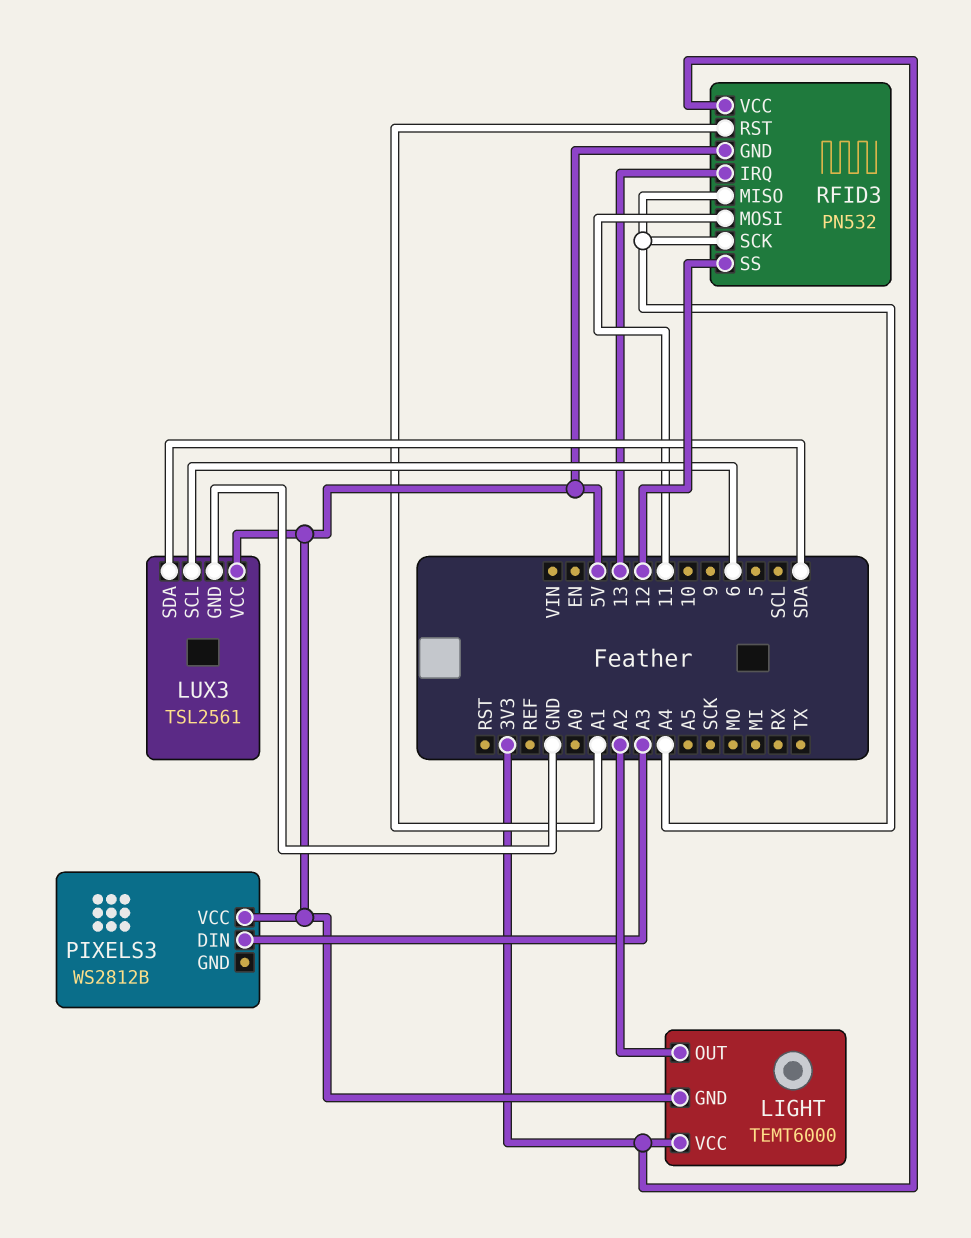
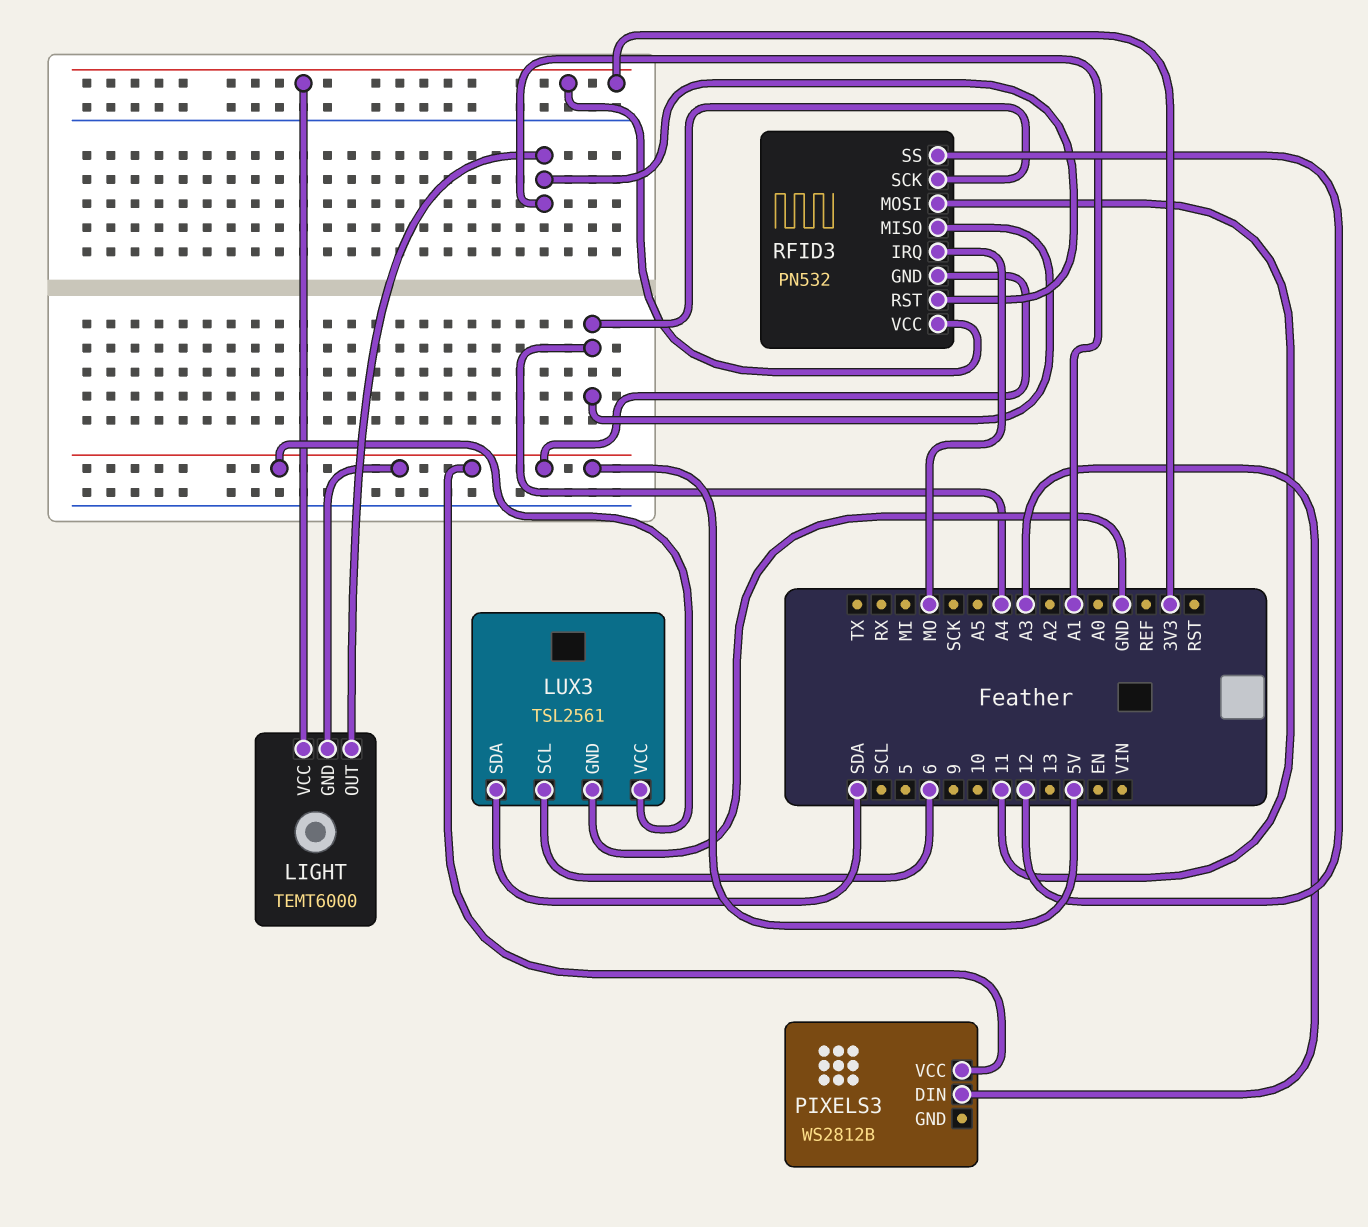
LIGHT pin OUT: A2 -> A1
RFID3 pin IRQ: 13 -> MO

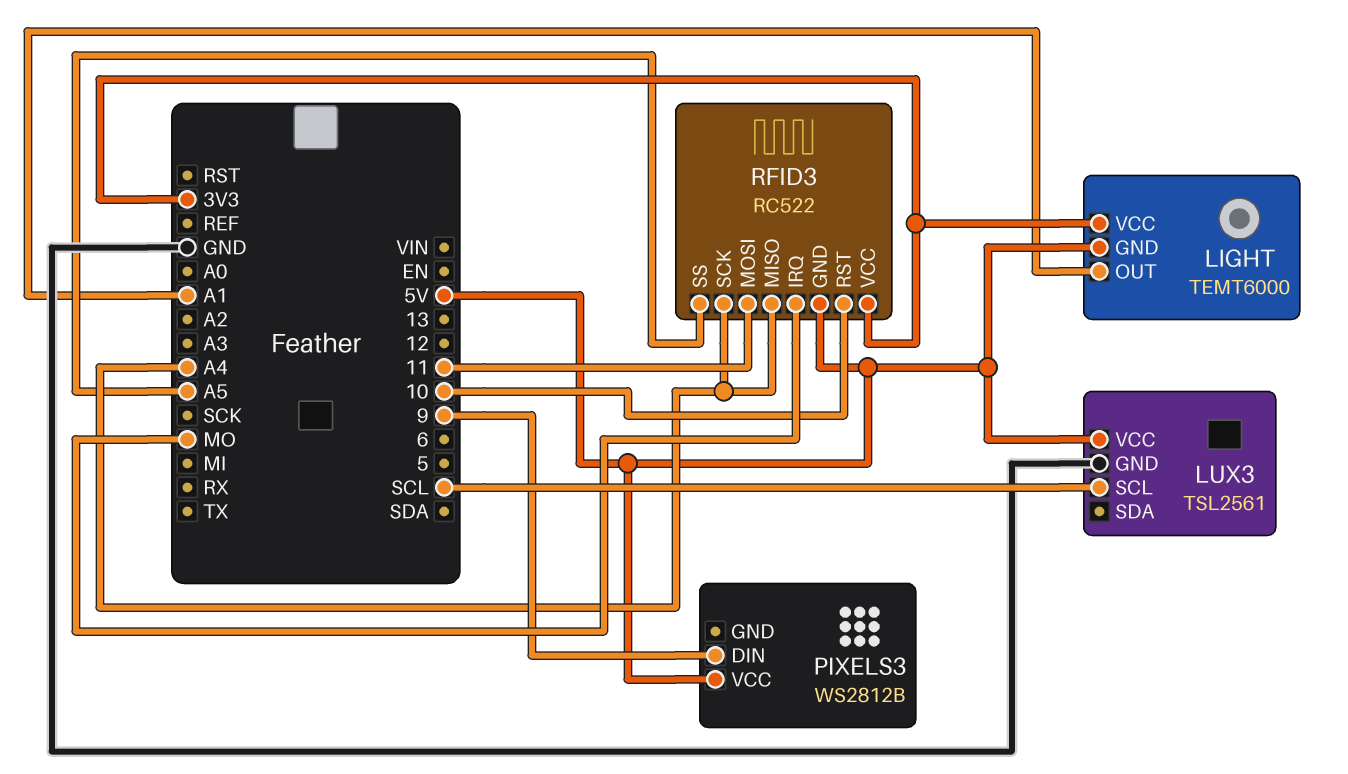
LUX3 pin SCL: 6 -> SCL
LUX3 pin SDA: SDA -> none
PIXELS3 pin DIN: A3 -> 9
RFID3: PN532 -> RC522
RFID3 pin RST: A1 -> 10
RFID3 pin SS: 12 -> A5

